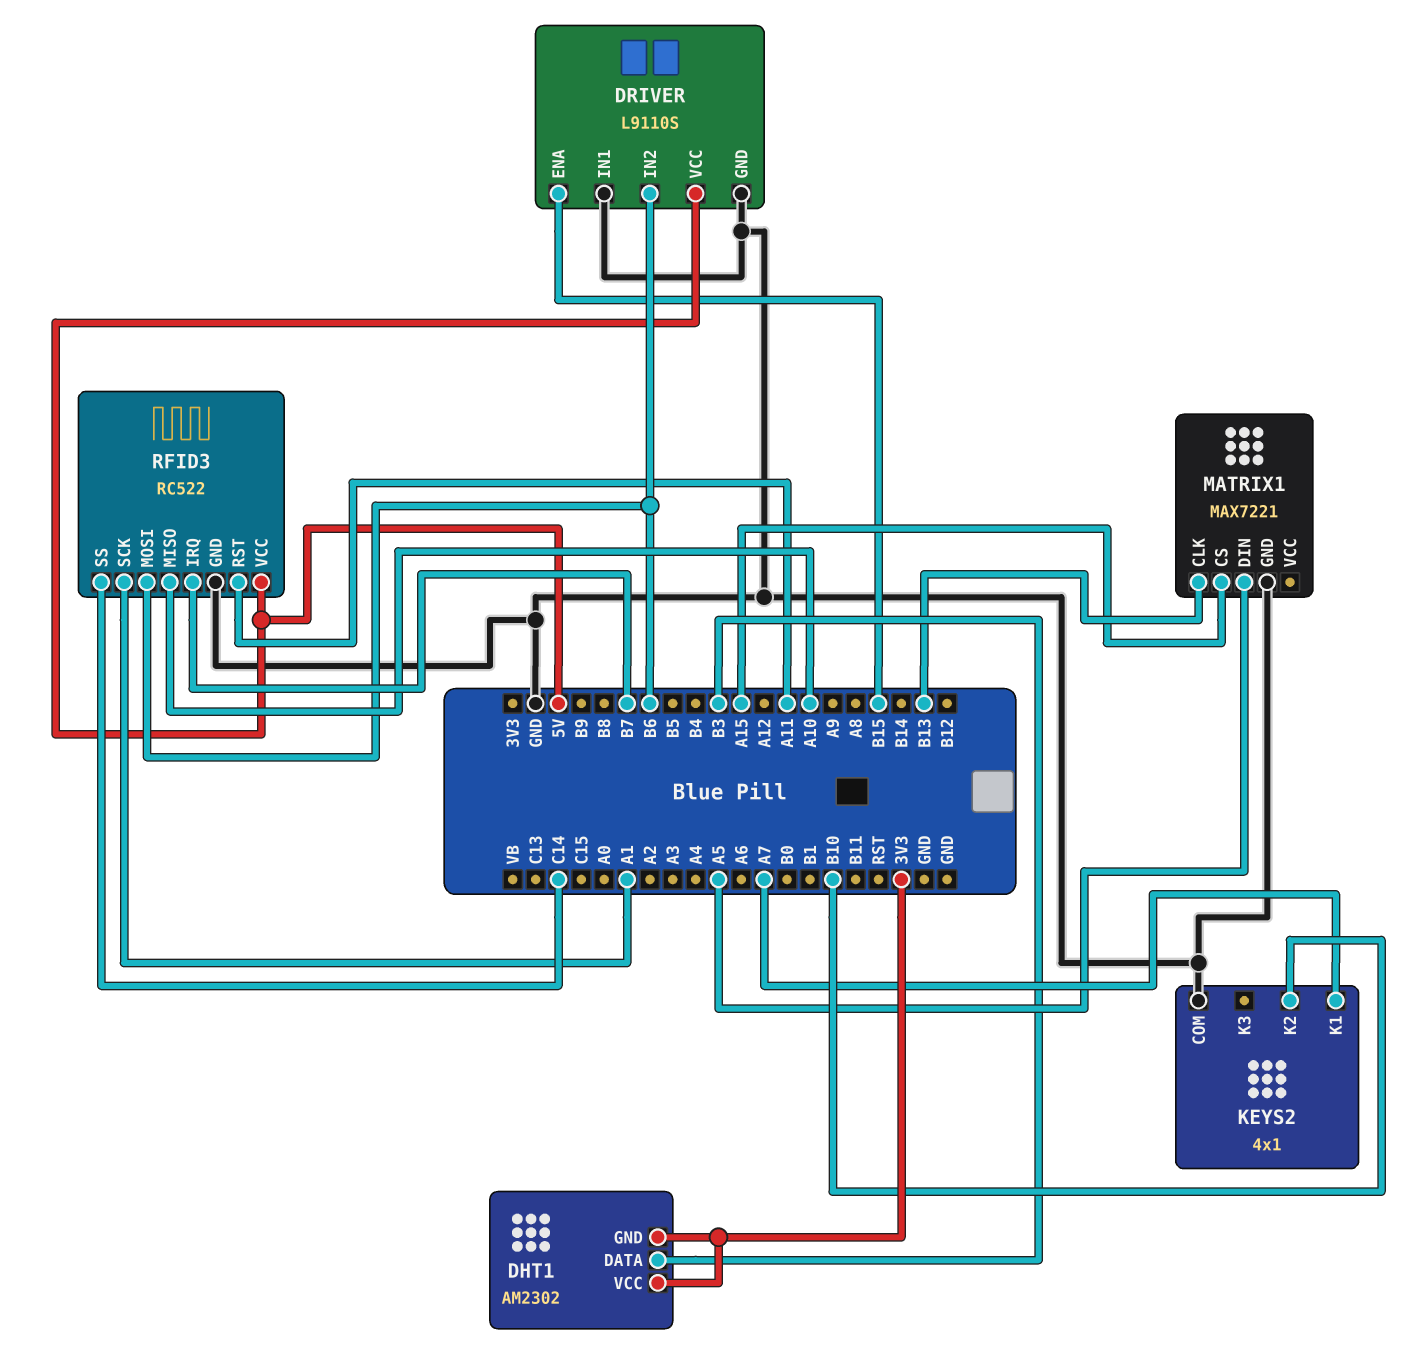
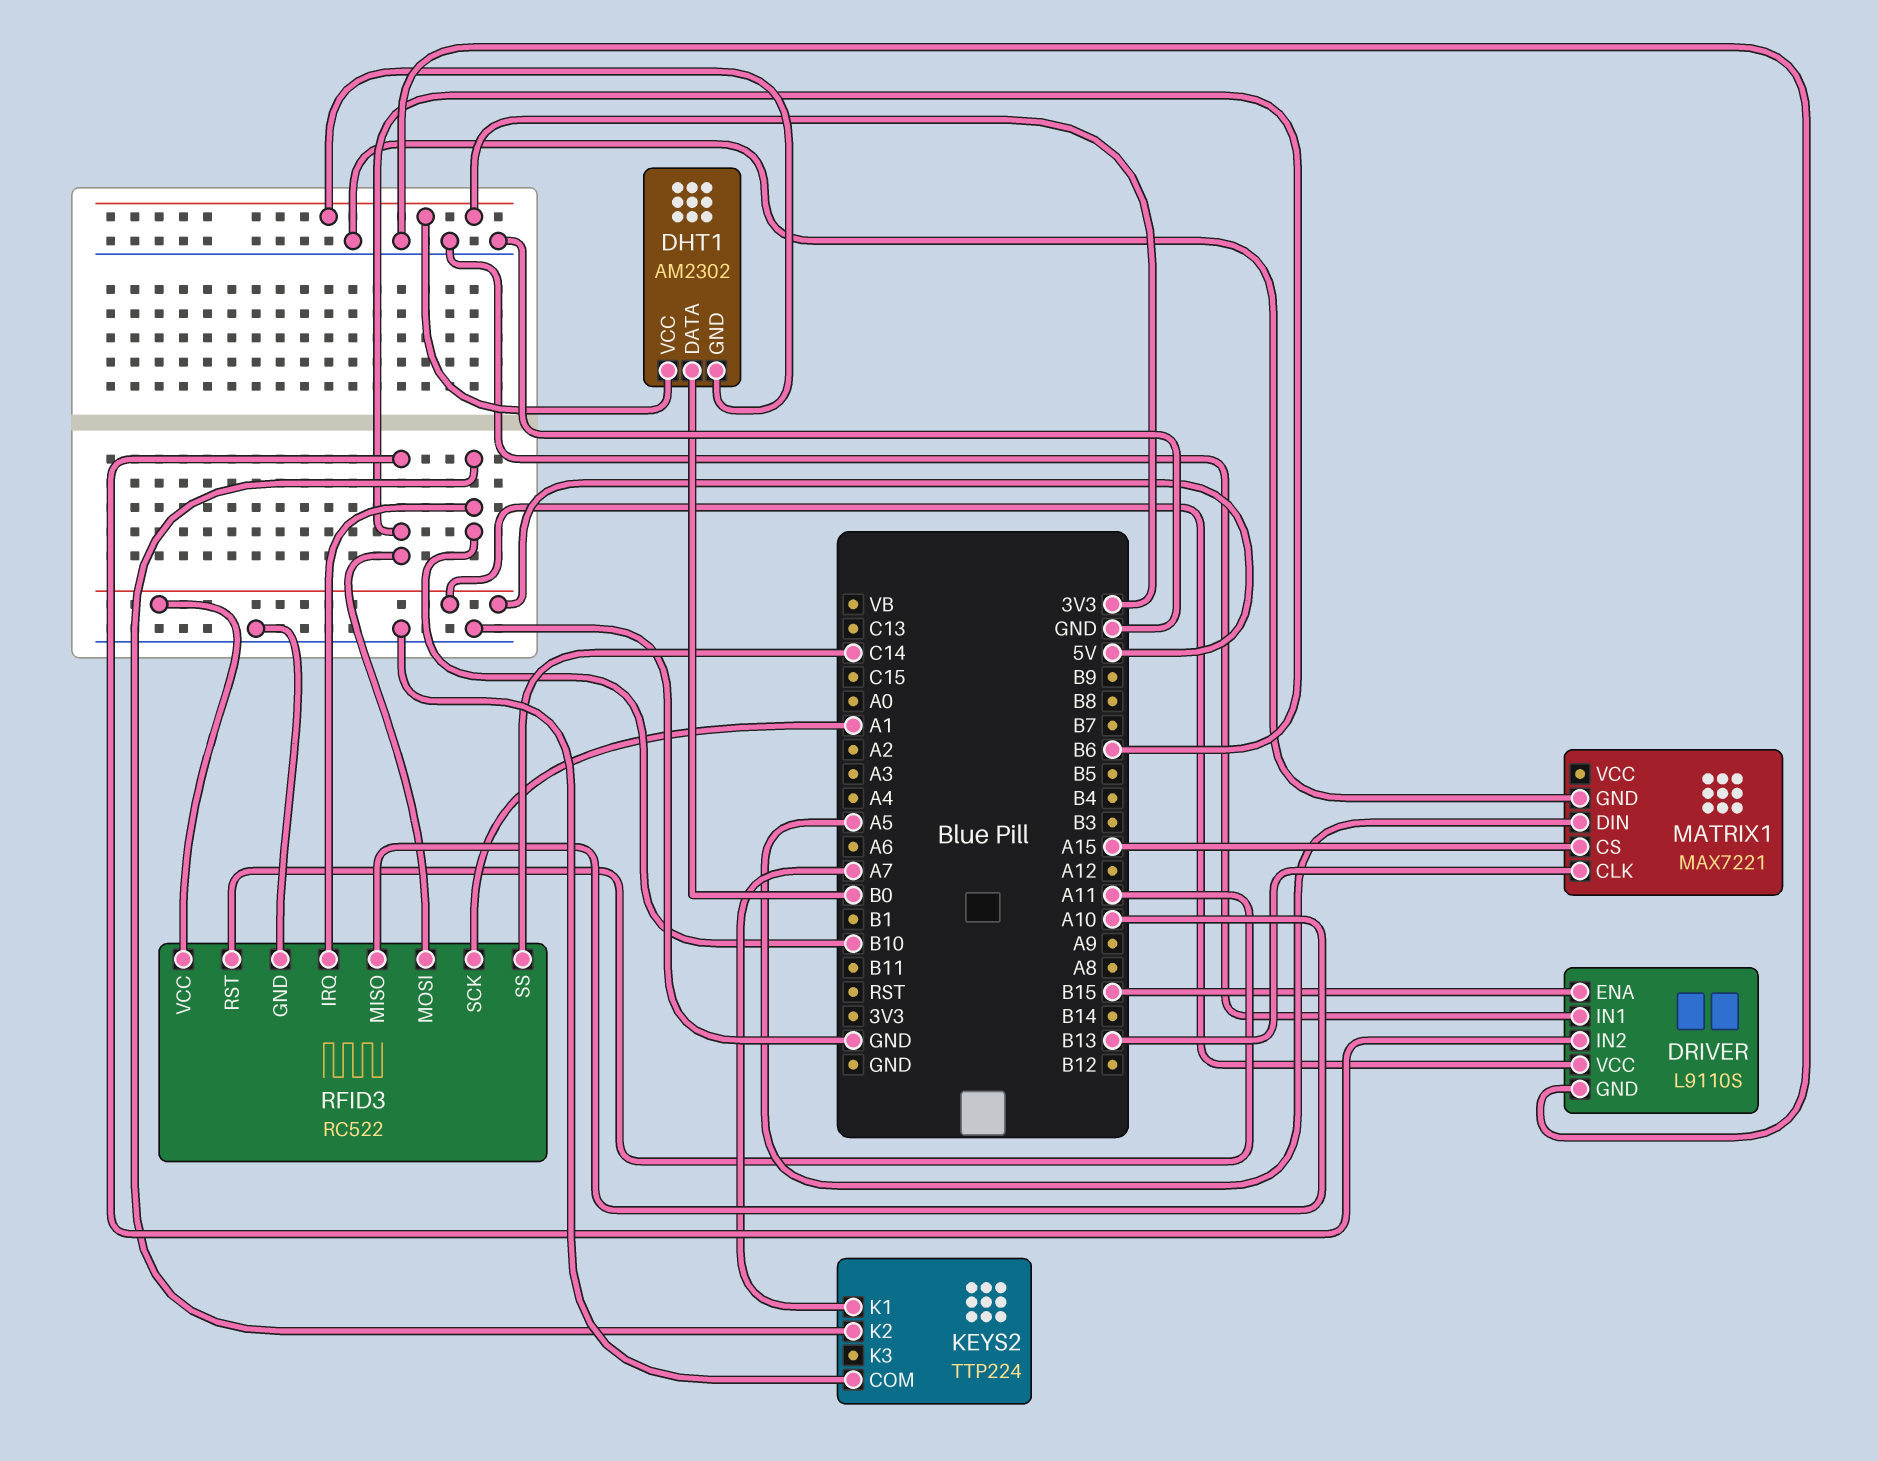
DHT1 pin DATA: B3 -> B0
KEYS2: 4x1 -> TTP224
RFID3 pin IRQ: B7 -> B10

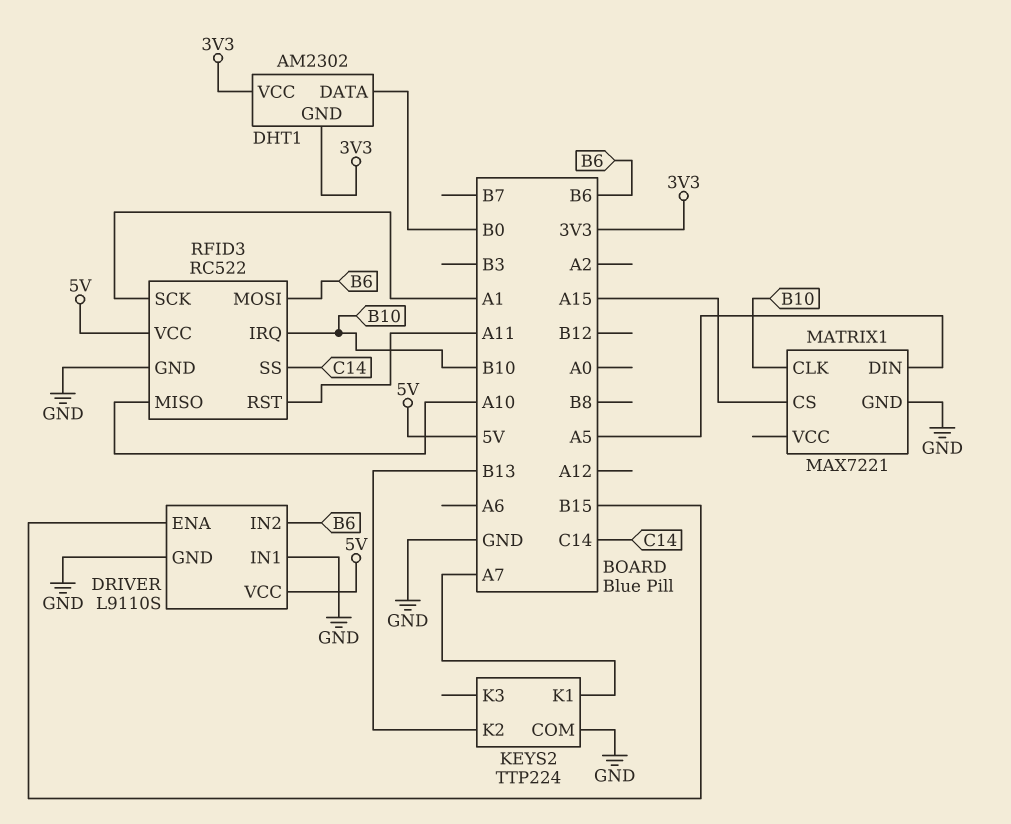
KEYS2 pin K2: B10 -> B13
MATRIX1 pin CLK: B13 -> B10

